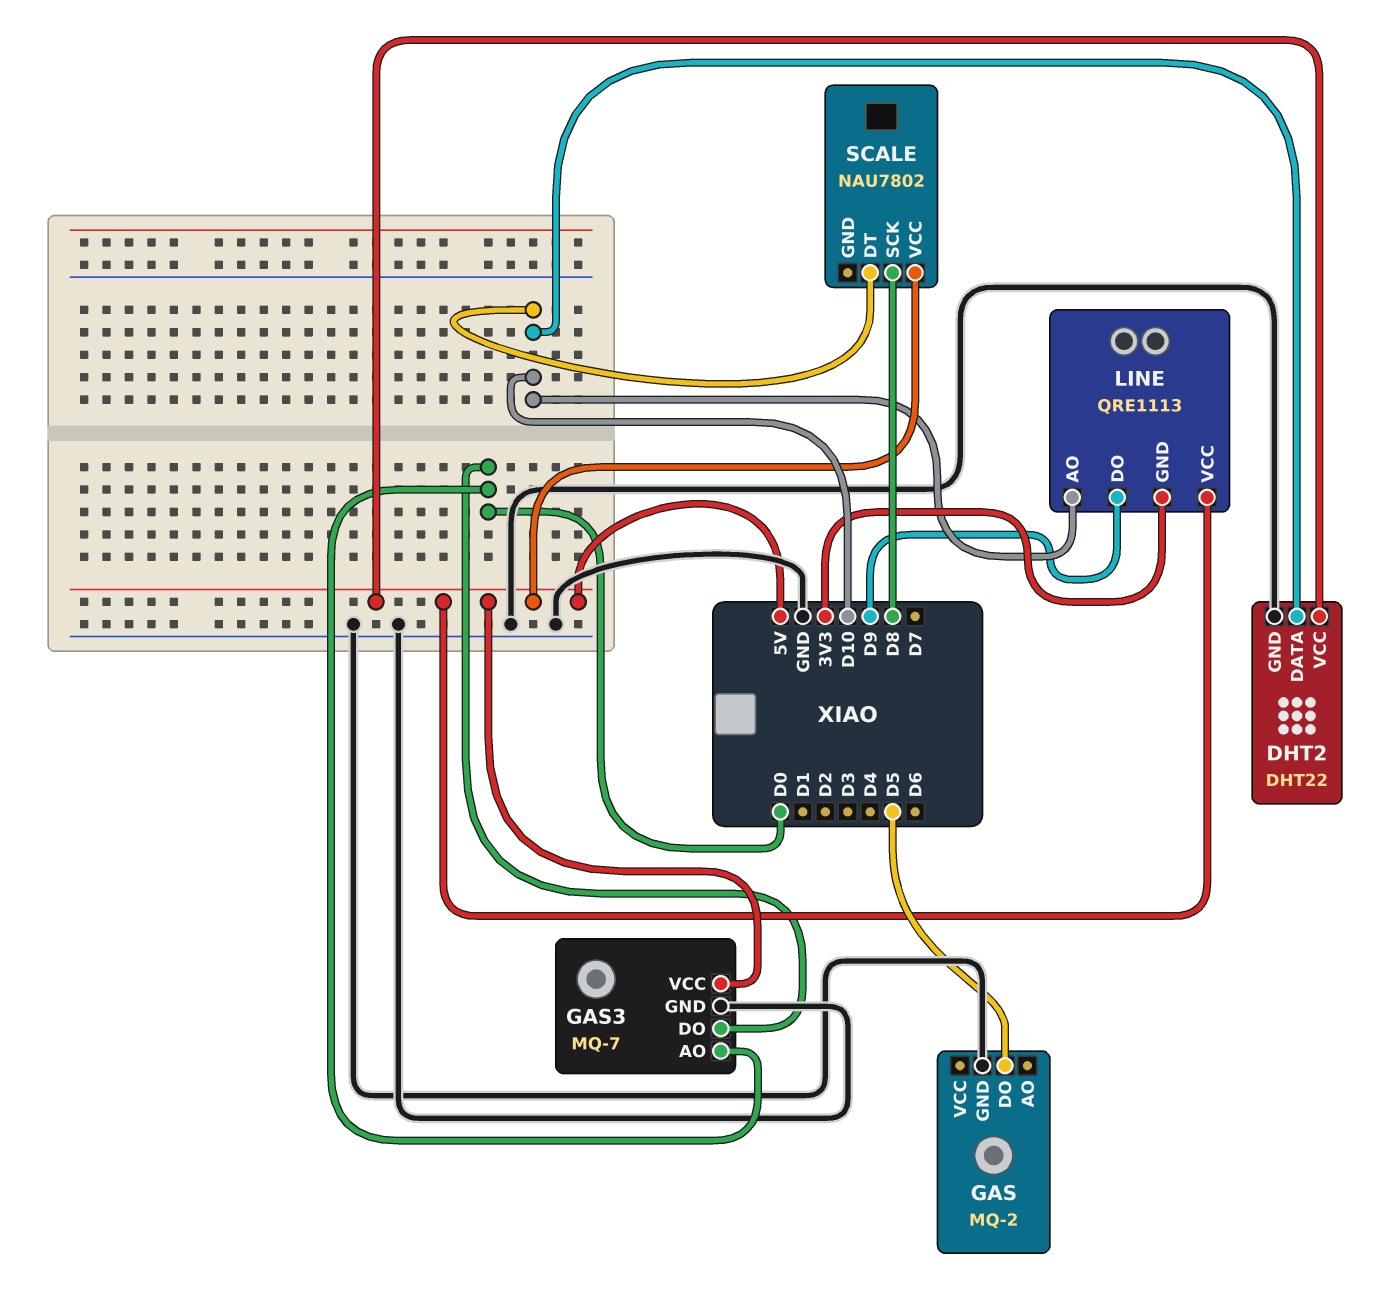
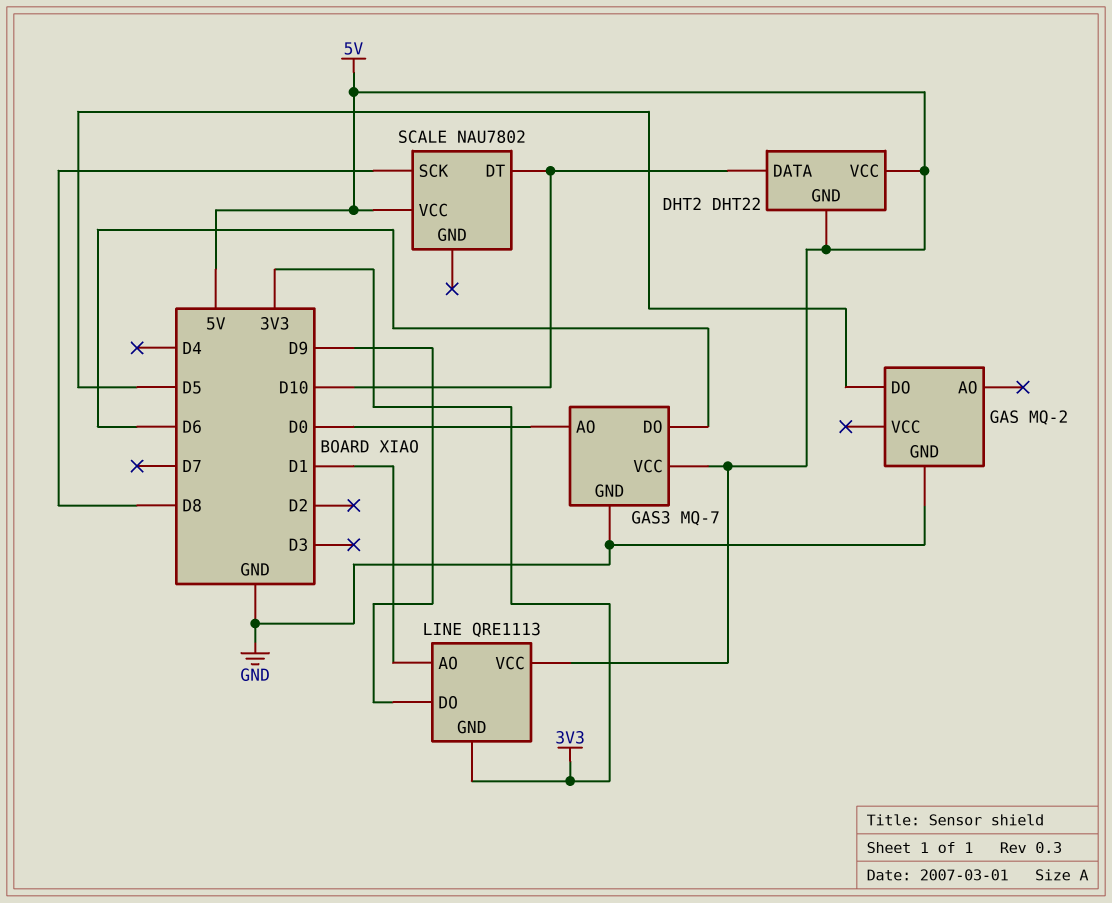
DHT2 pin GND: GND -> 5V
GAS3 pin DO: D0 -> D6
LINE pin AO: D10 -> D1

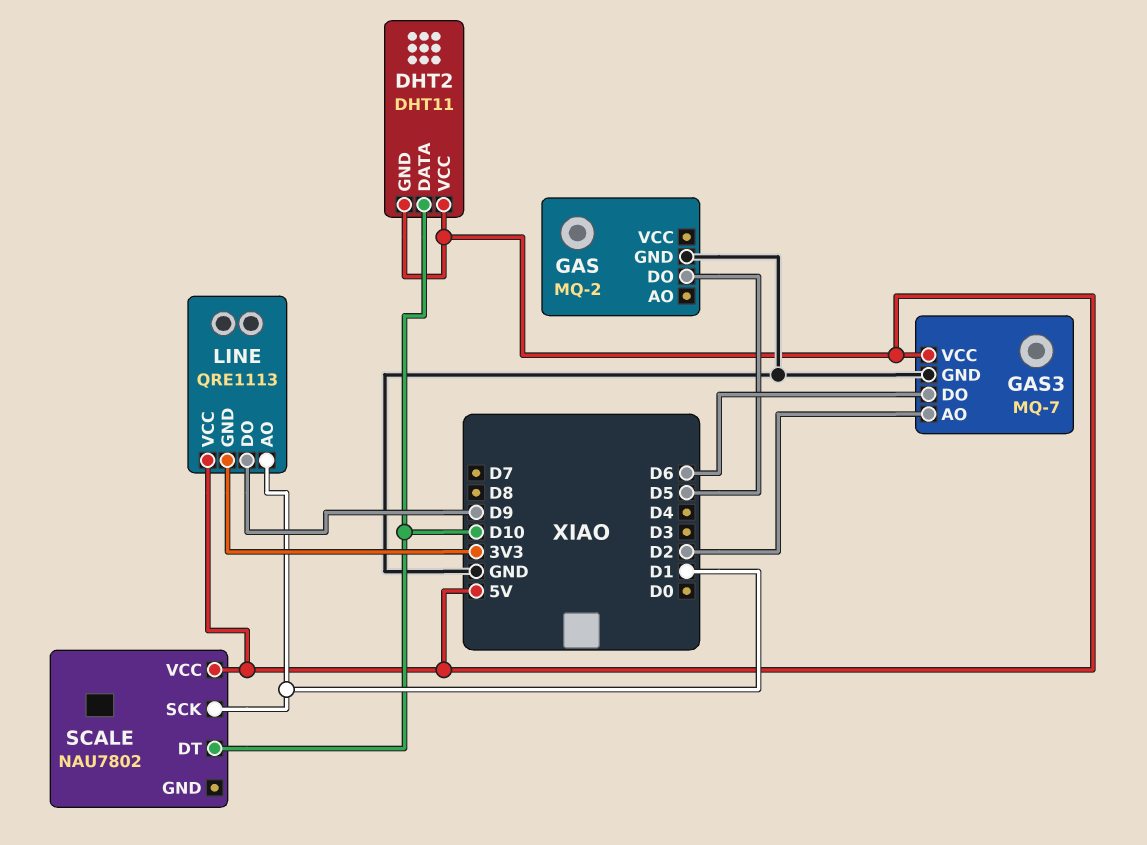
DHT2: DHT22 -> DHT11
GAS3 pin AO: D0 -> D2
SCALE pin SCK: D8 -> D1

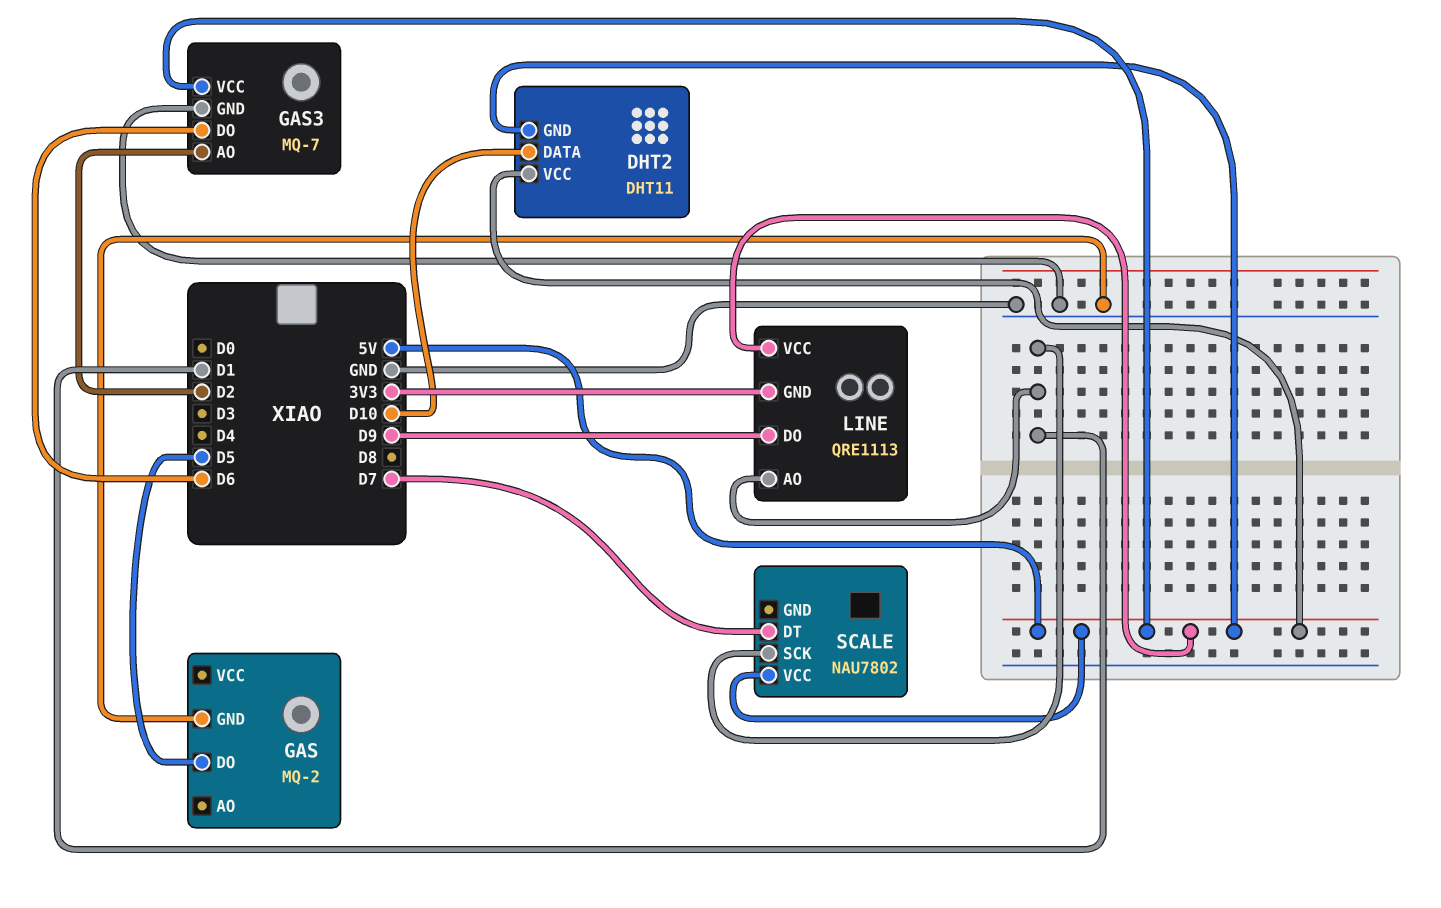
SCALE pin DT: D10 -> D7

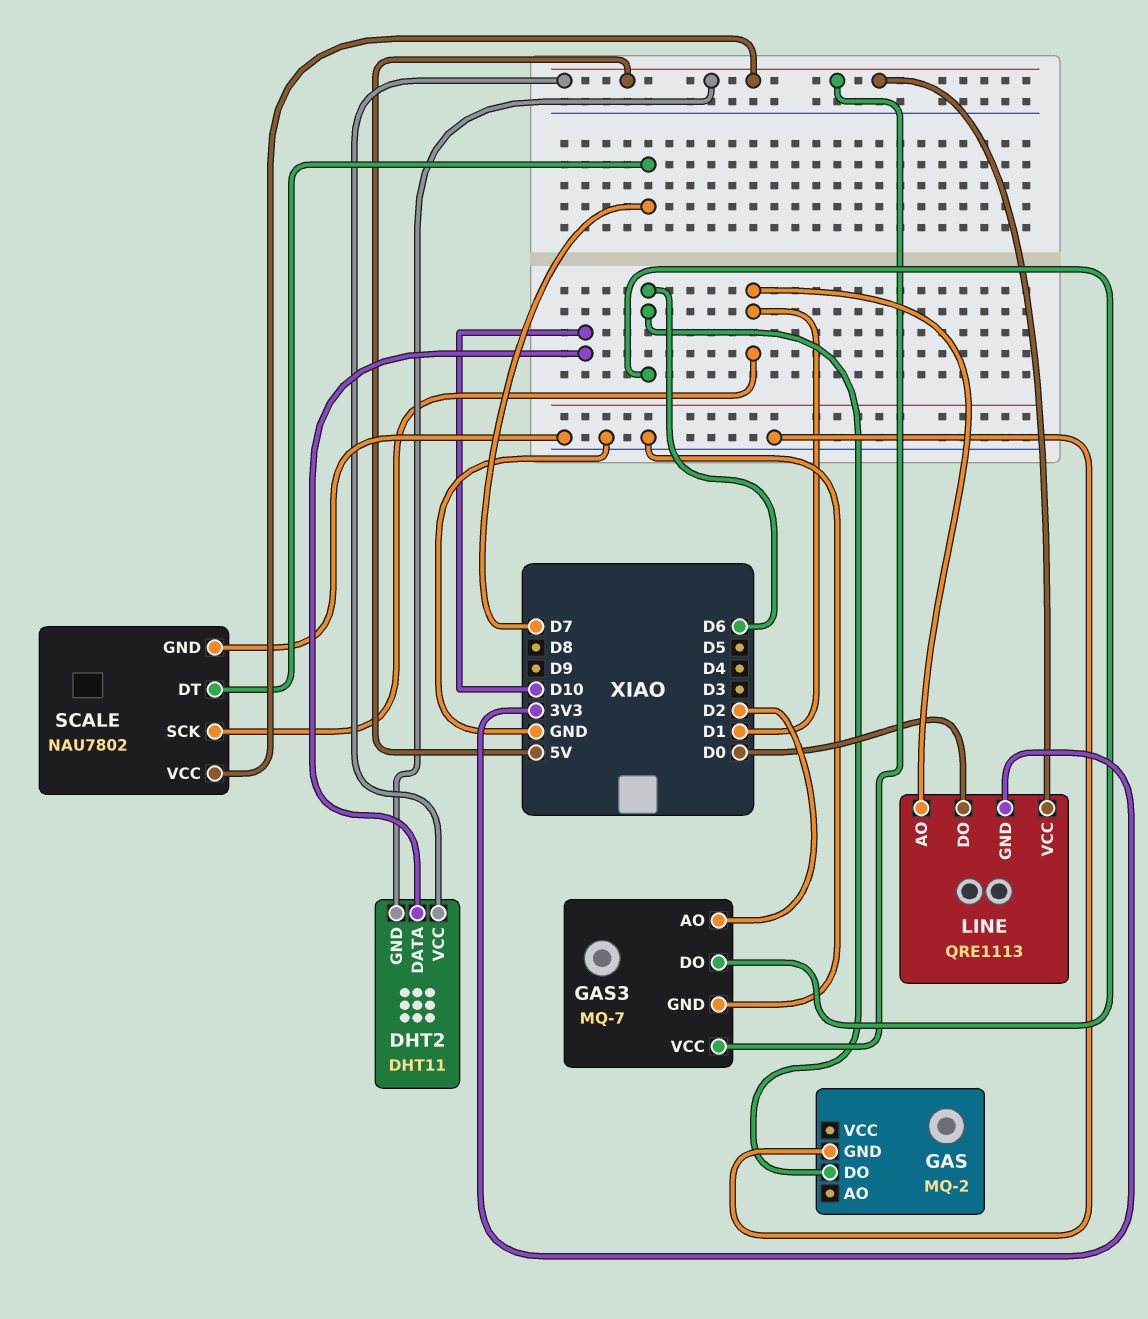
GAS pin DO: D5 -> D6
LINE pin DO: D9 -> D0
SCALE pin GND: none -> GND

